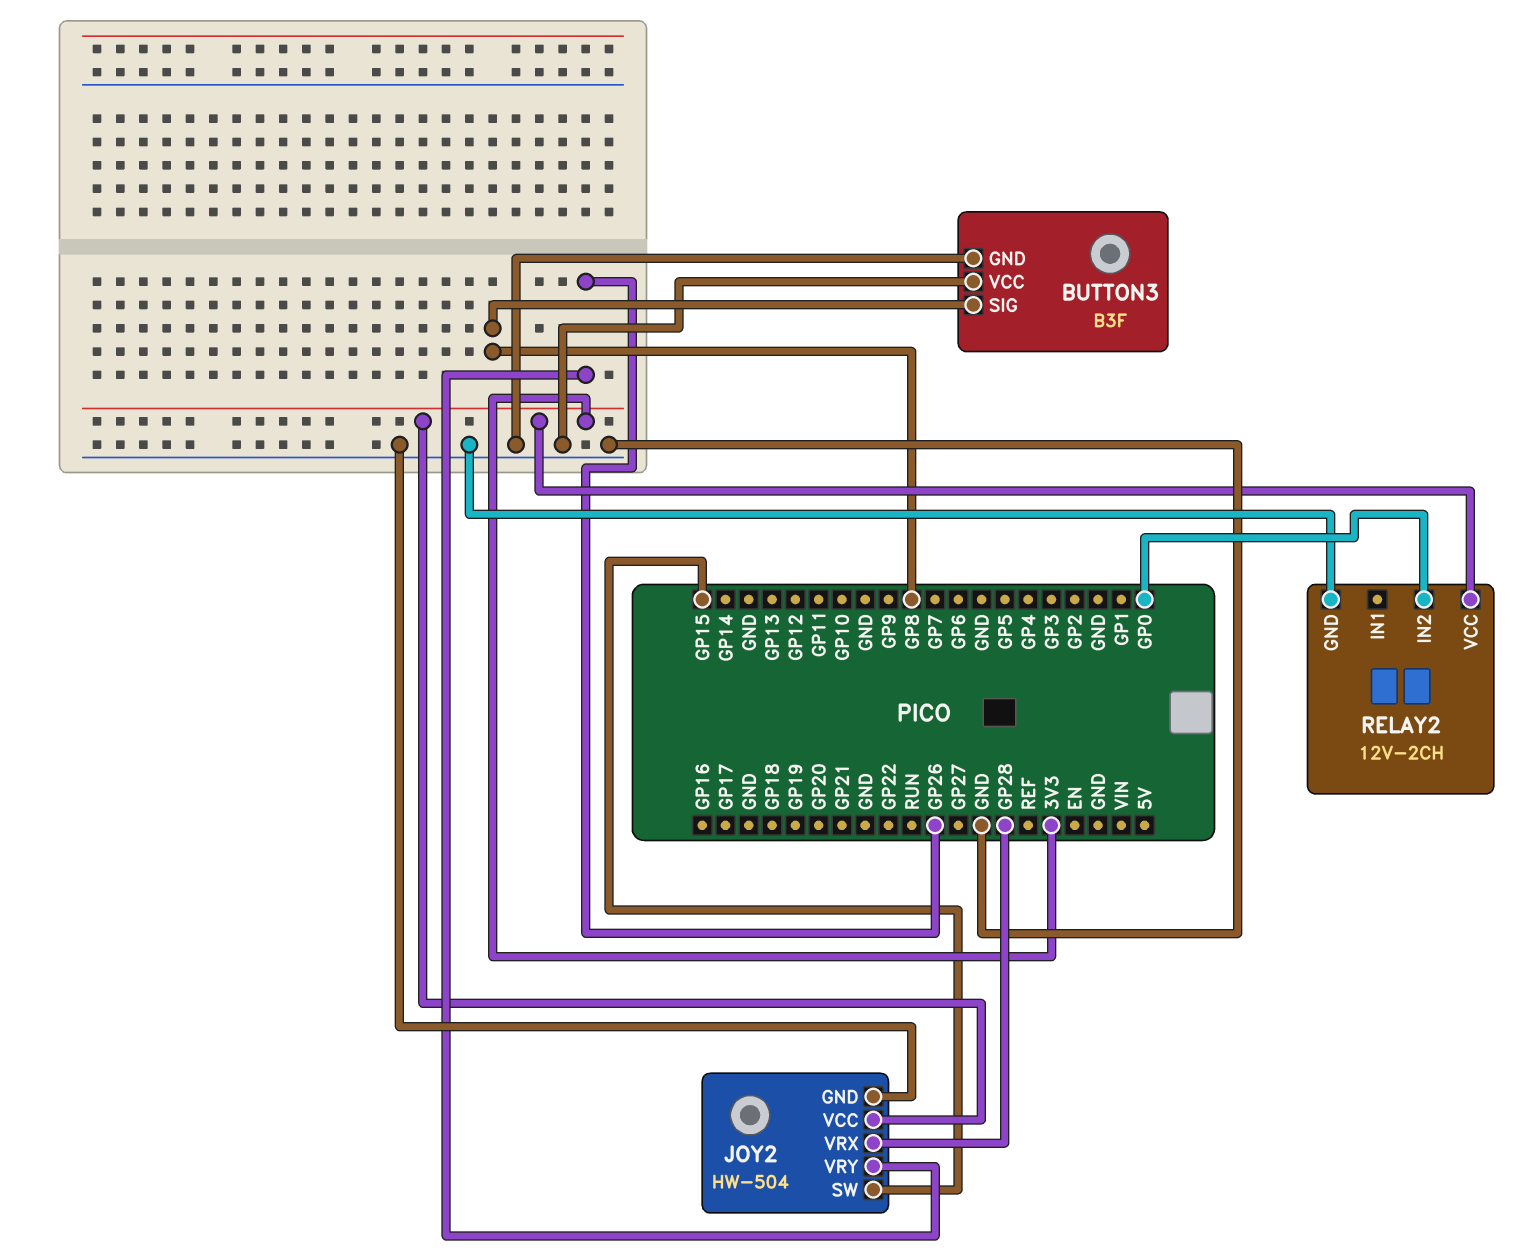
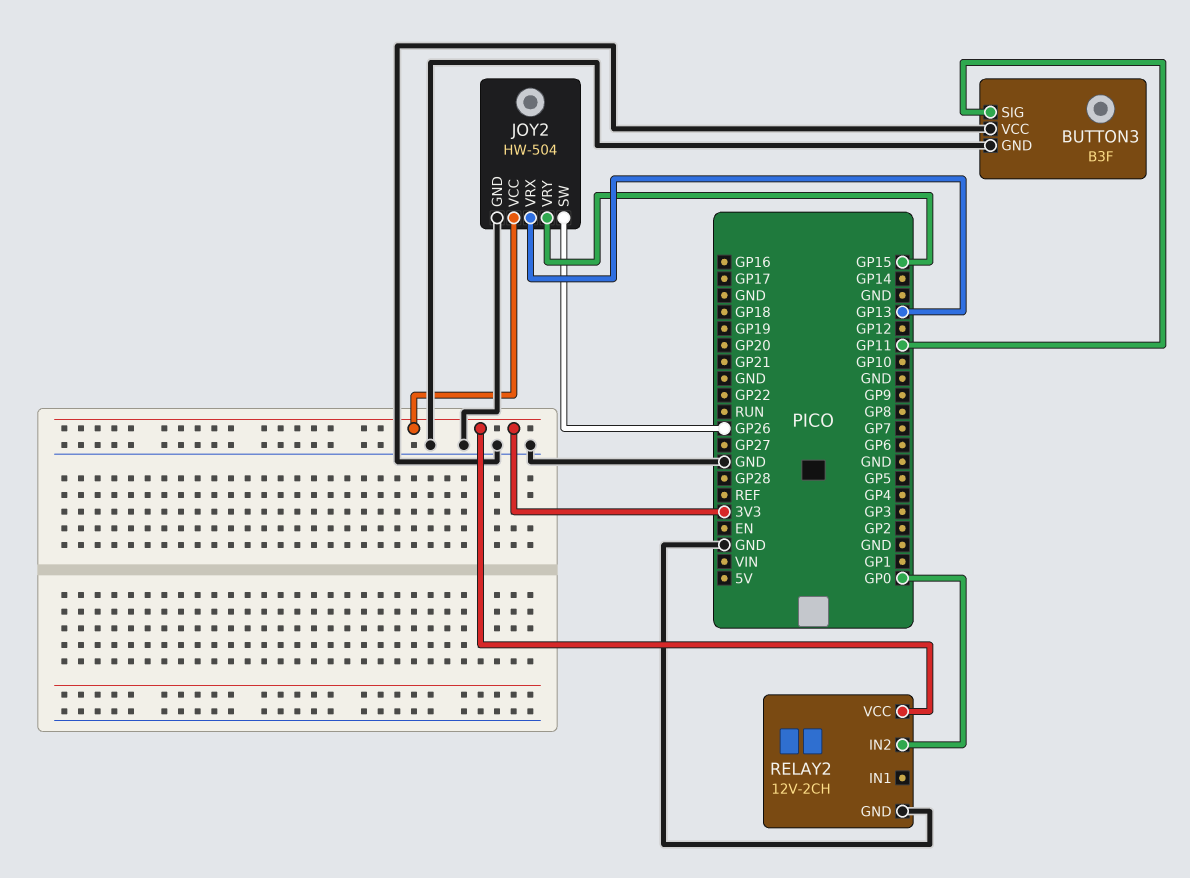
BUTTON3 pin SIG: GP8 -> GP11
JOY2 pin SW: GP15 -> GP26
JOY2 pin VRX: GP28 -> GP13
JOY2 pin VRY: GP26 -> GP15

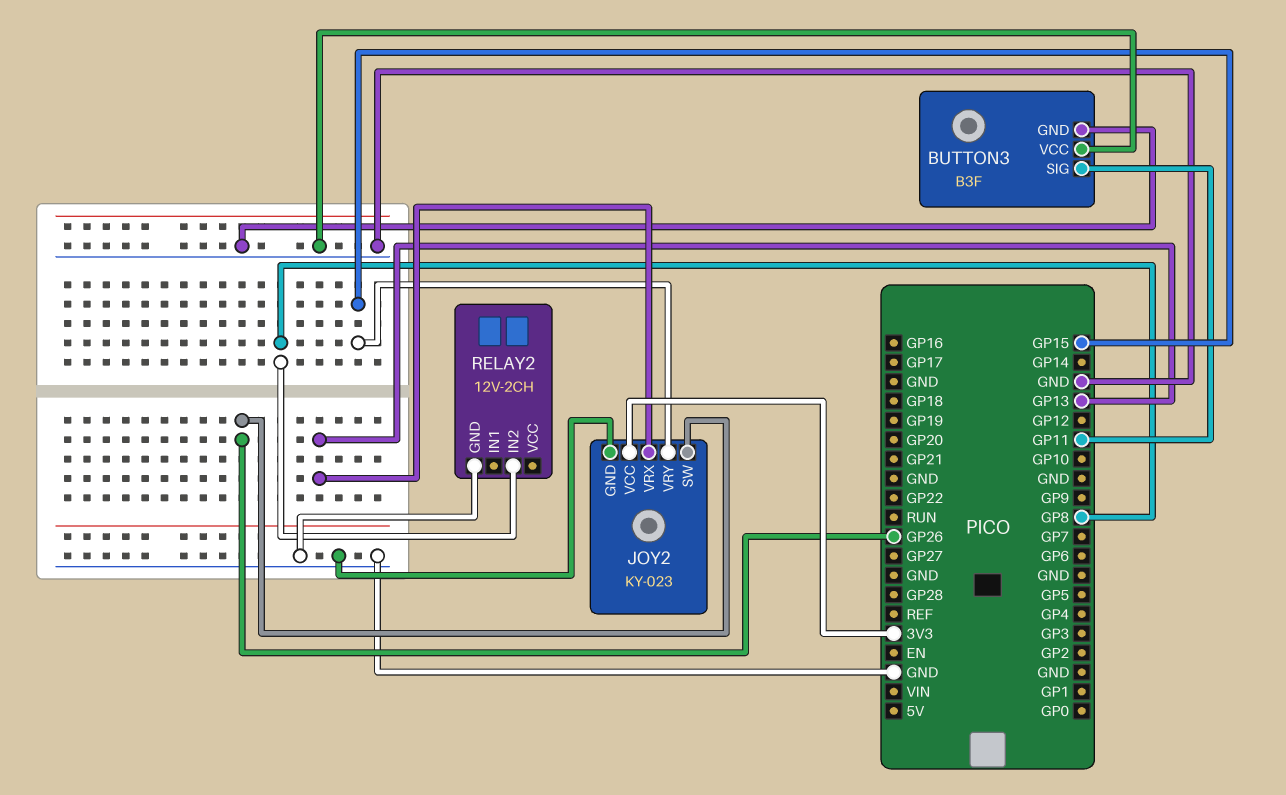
JOY2: HW-504 -> KY-023
RELAY2 pin IN2: GP0 -> GP8
RELAY2 pin VCC: 3V3 -> none

